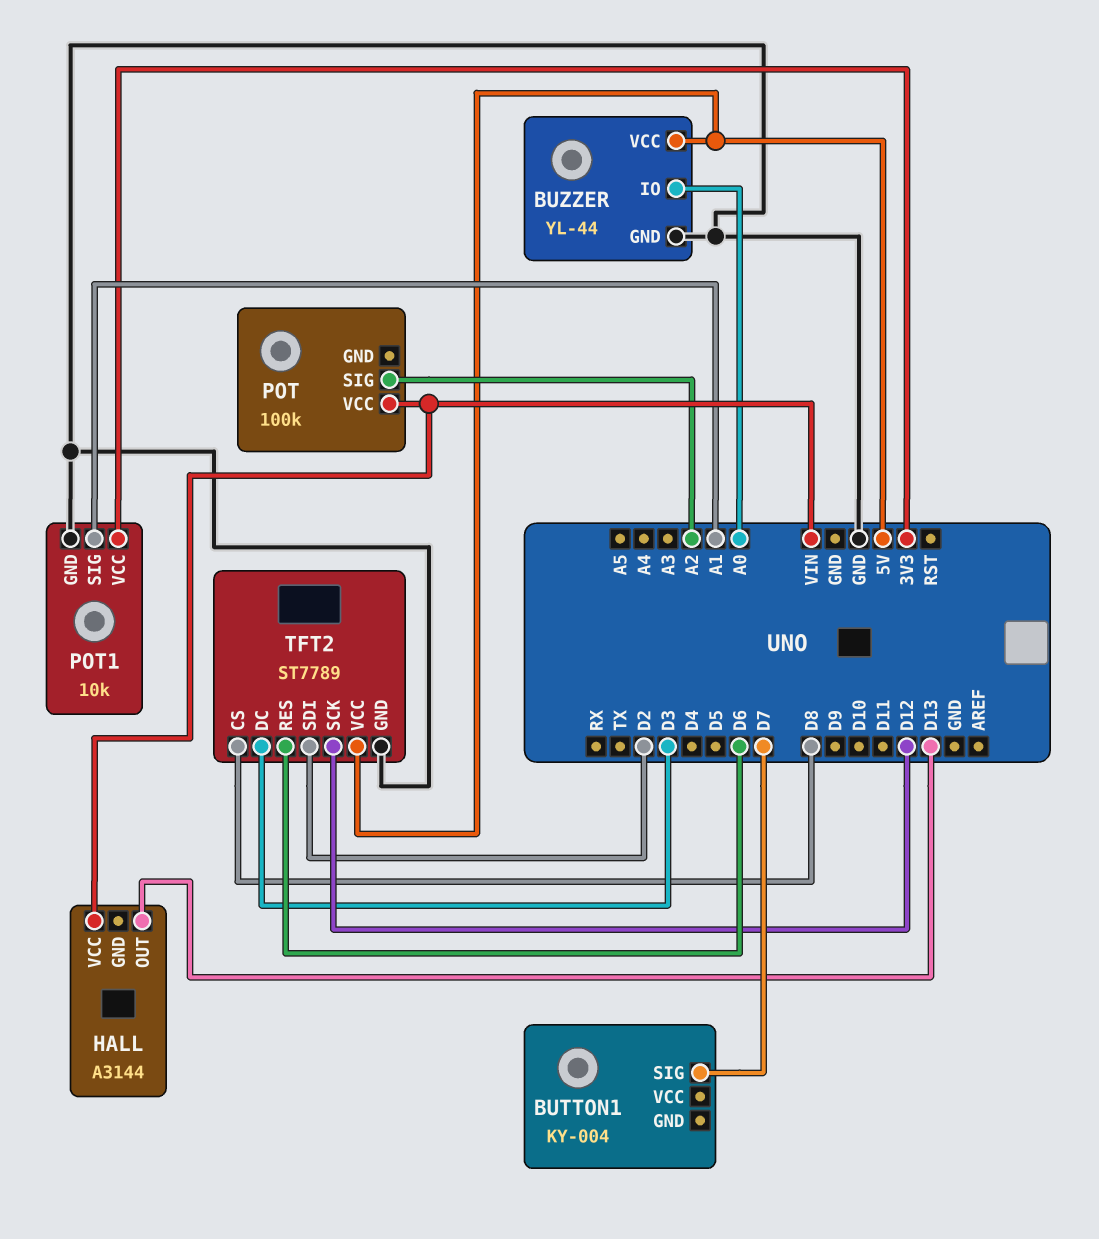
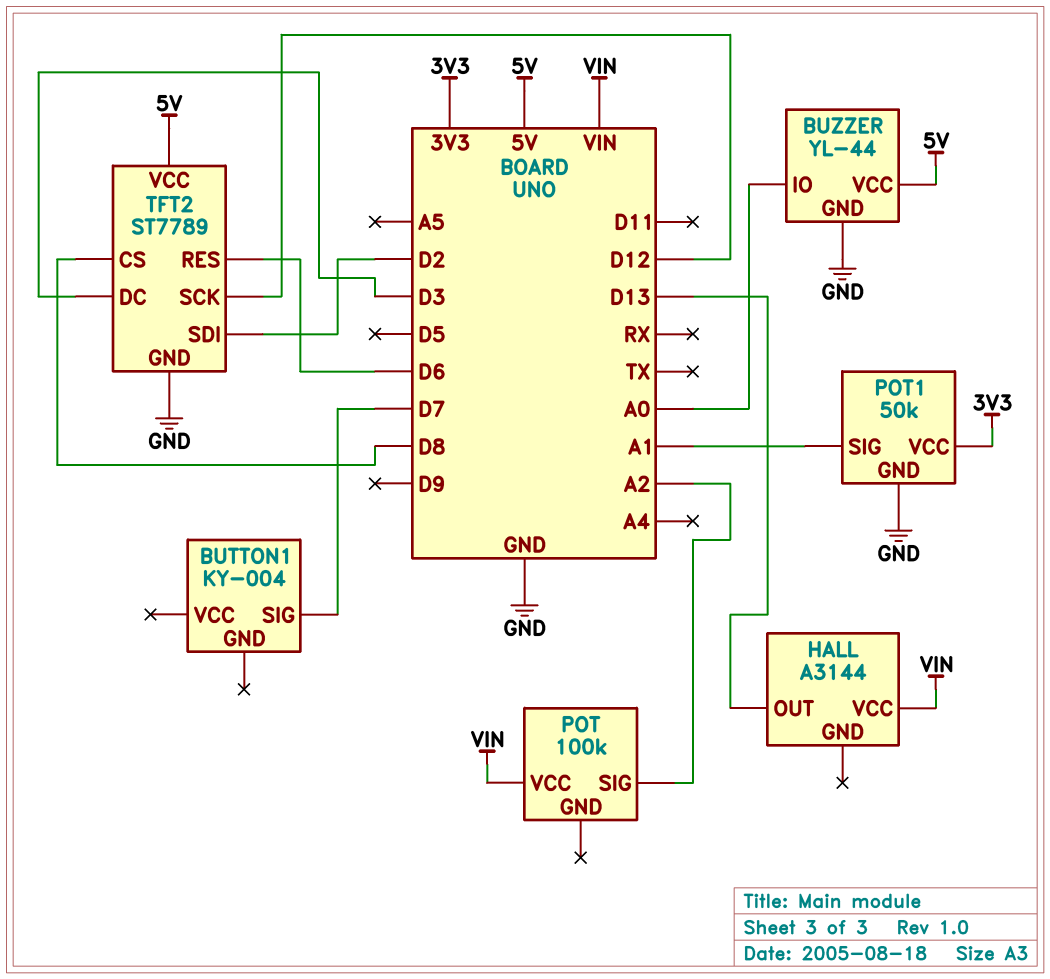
POT1: 10k -> 50k

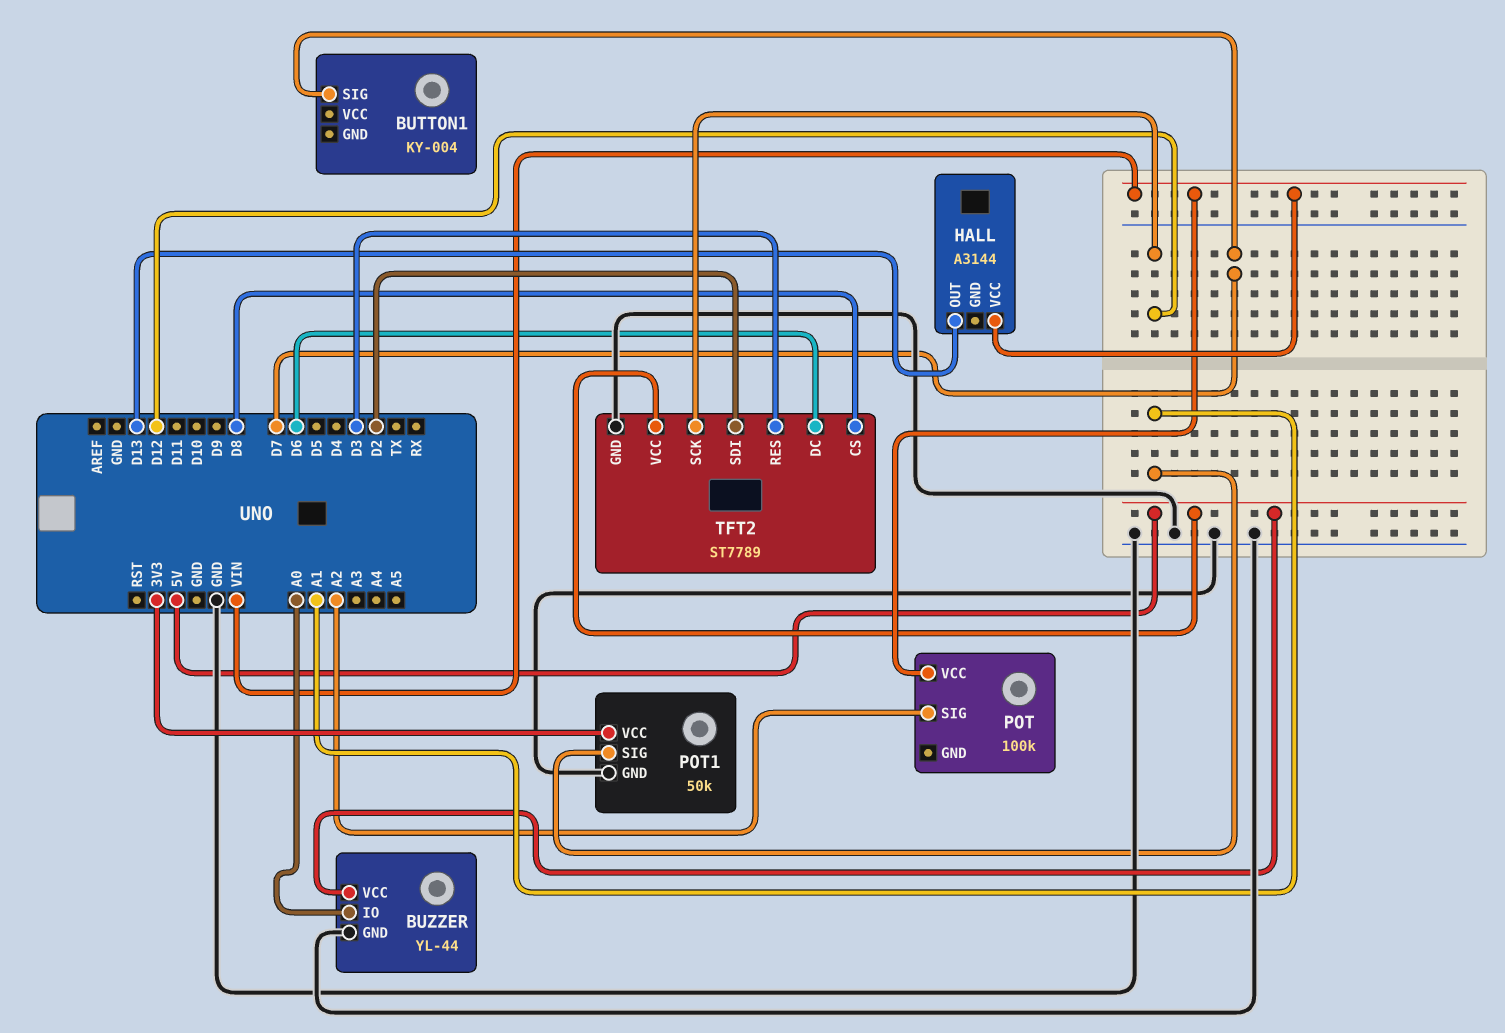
TFT2 pin DC: D3 -> D6
TFT2 pin RES: D6 -> D3

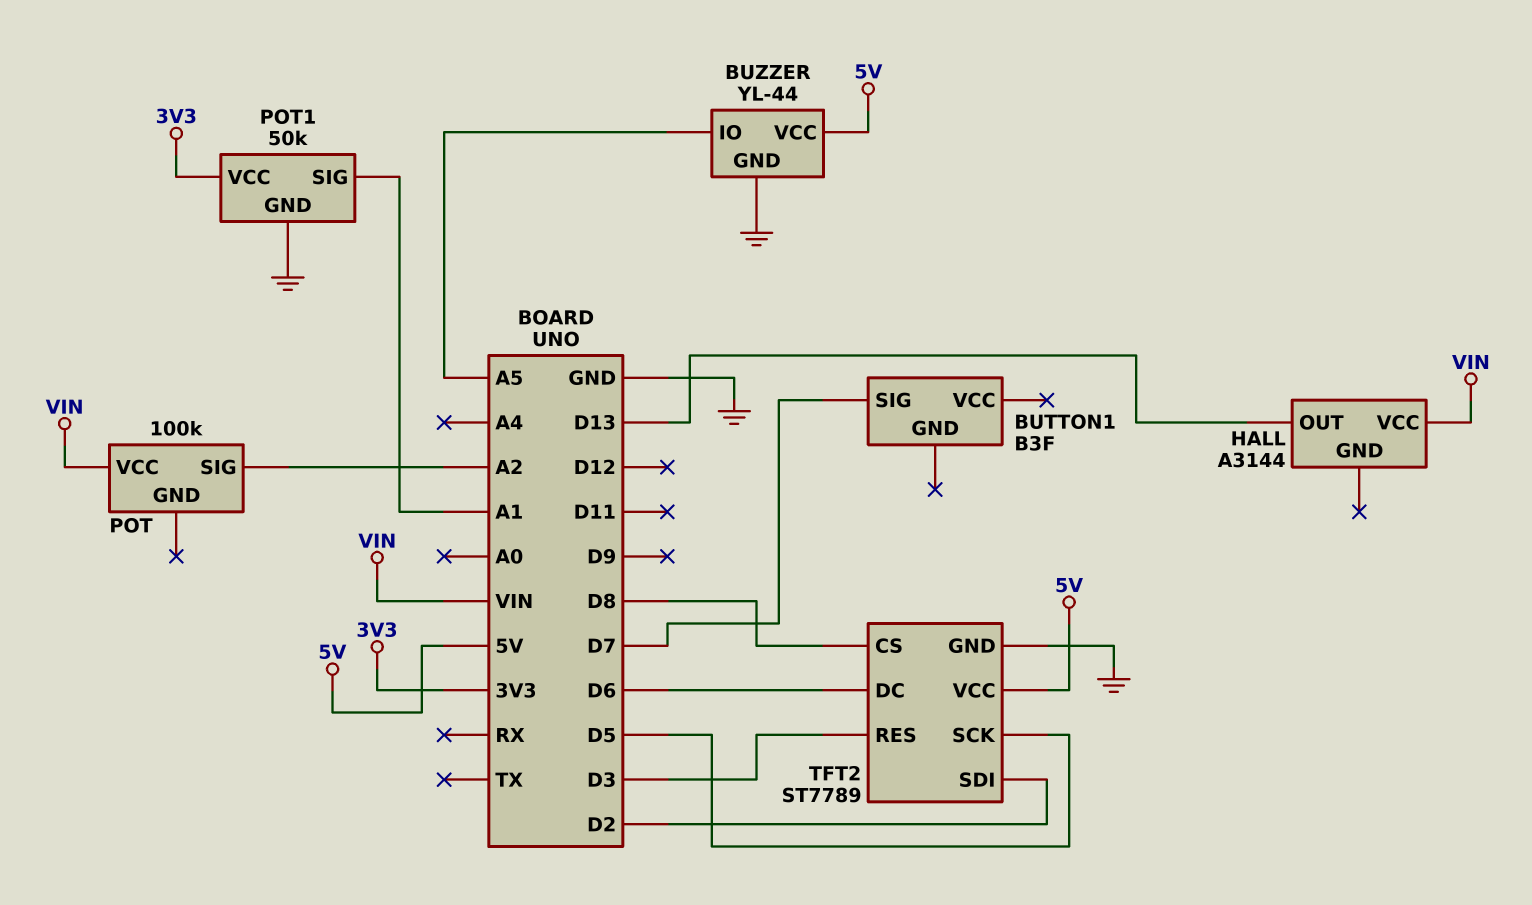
BUTTON1: KY-004 -> B3F
BUZZER pin IO: A0 -> A5
TFT2 pin SCK: D12 -> D5

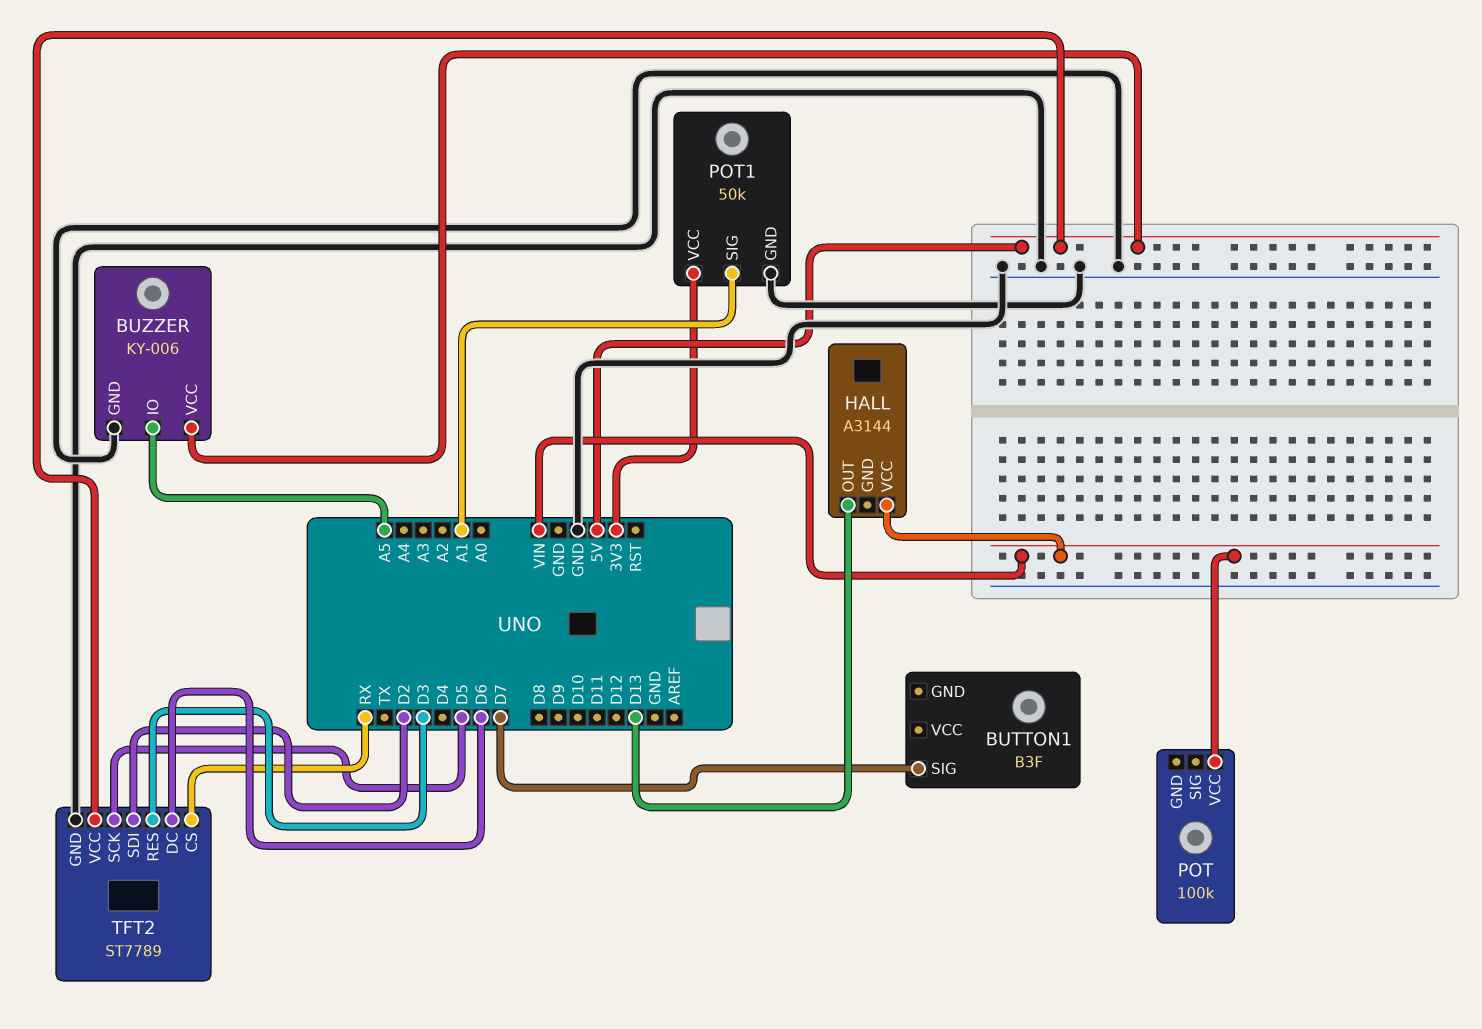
BUZZER: YL-44 -> KY-006
POT pin SIG: A2 -> none
TFT2 pin CS: D8 -> RX

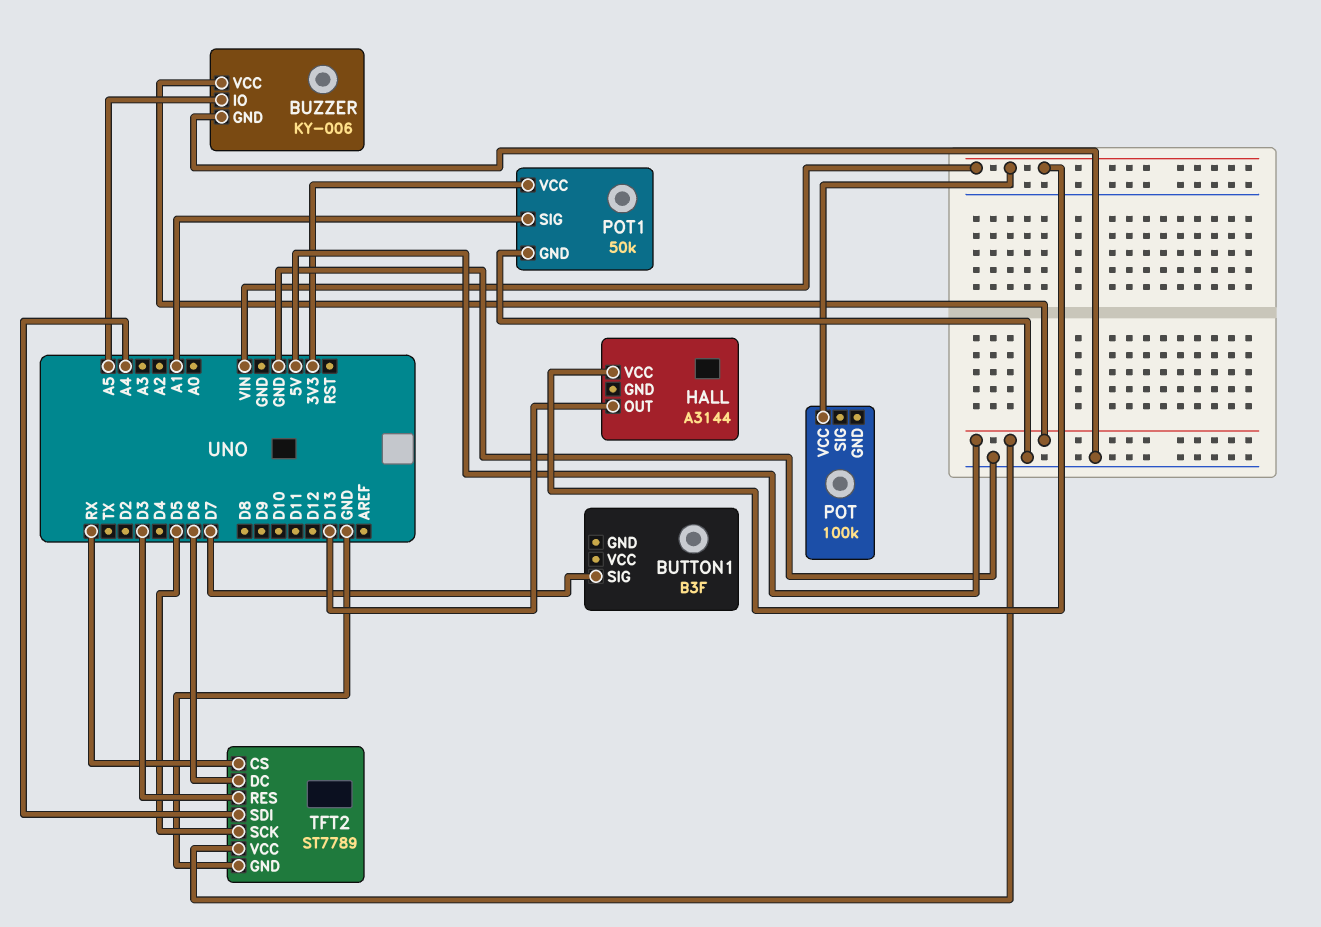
TFT2 pin SDI: D2 -> A4

